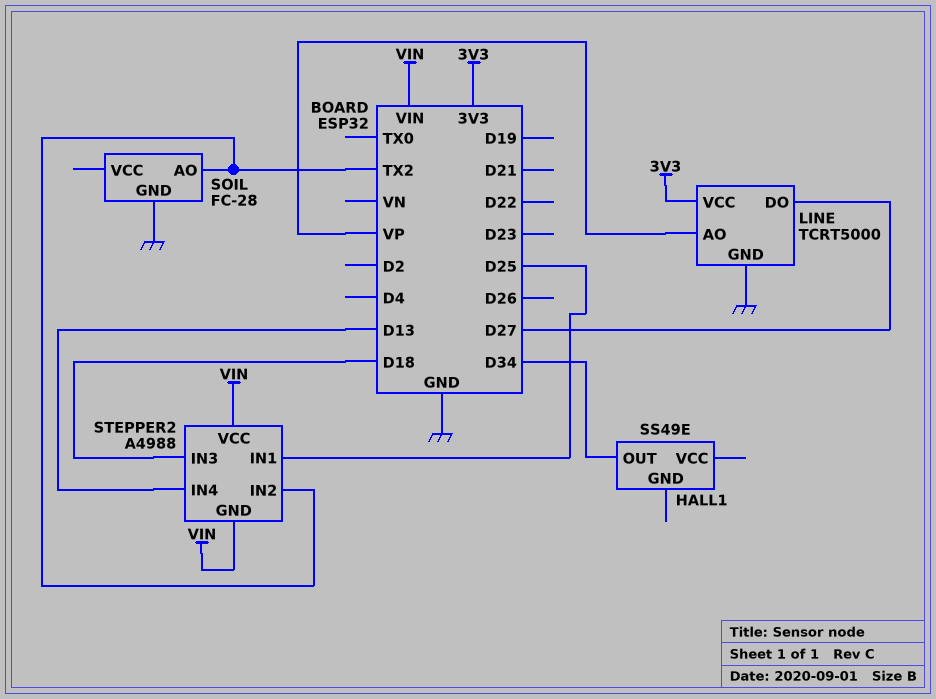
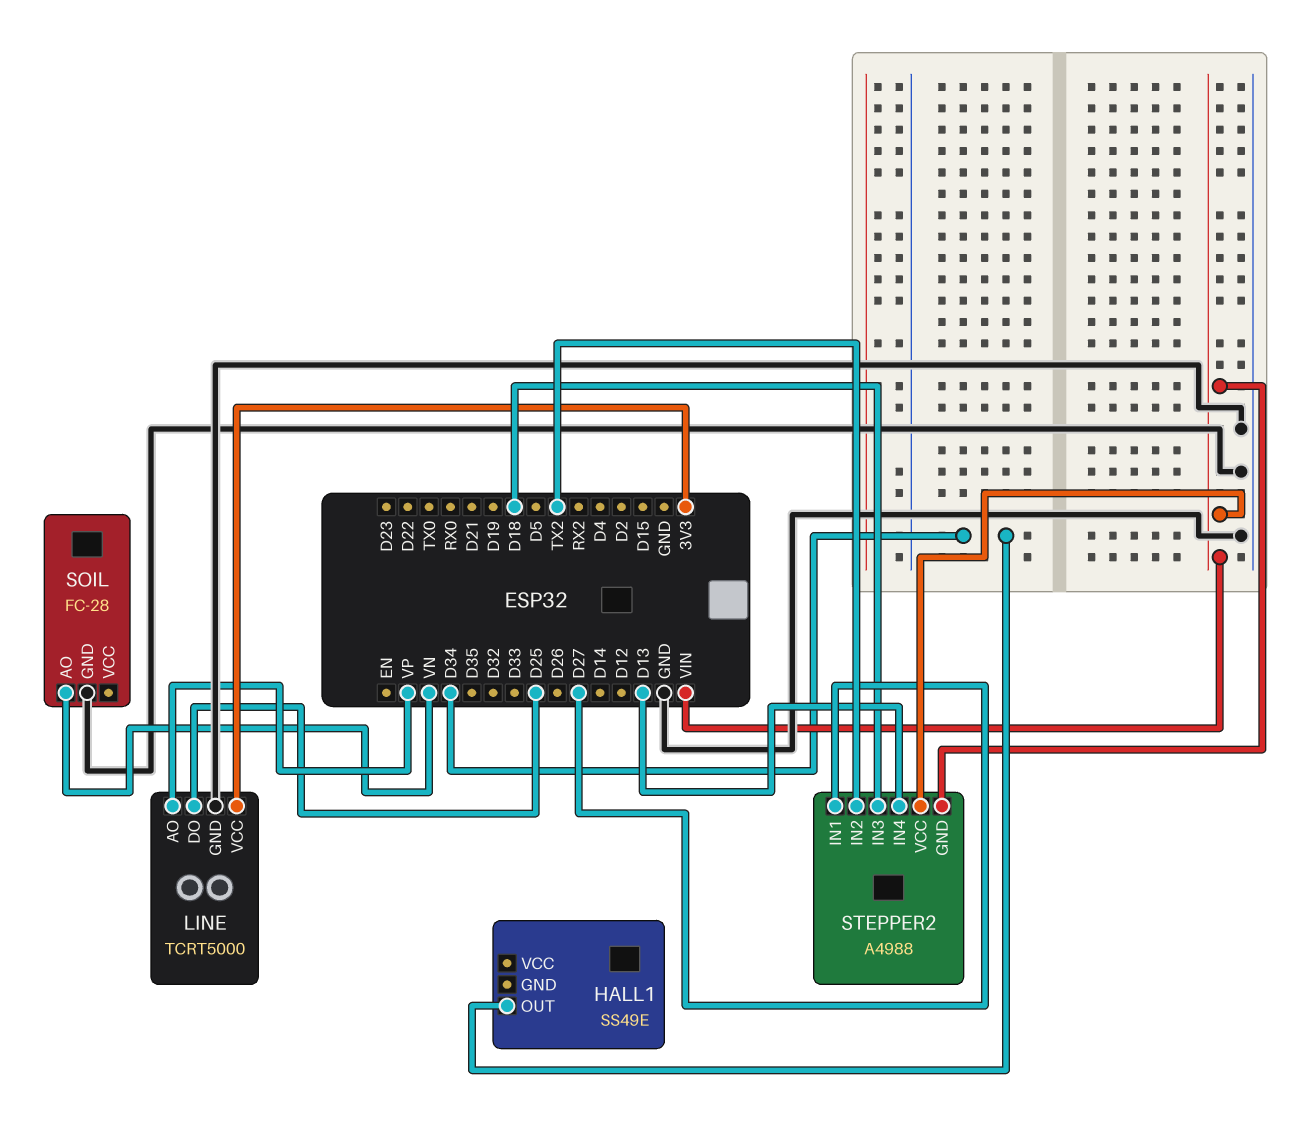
LINE pin DO: D27 -> D25
SOIL pin AO: TX2 -> VN
STEPPER2 pin IN1: D25 -> D27

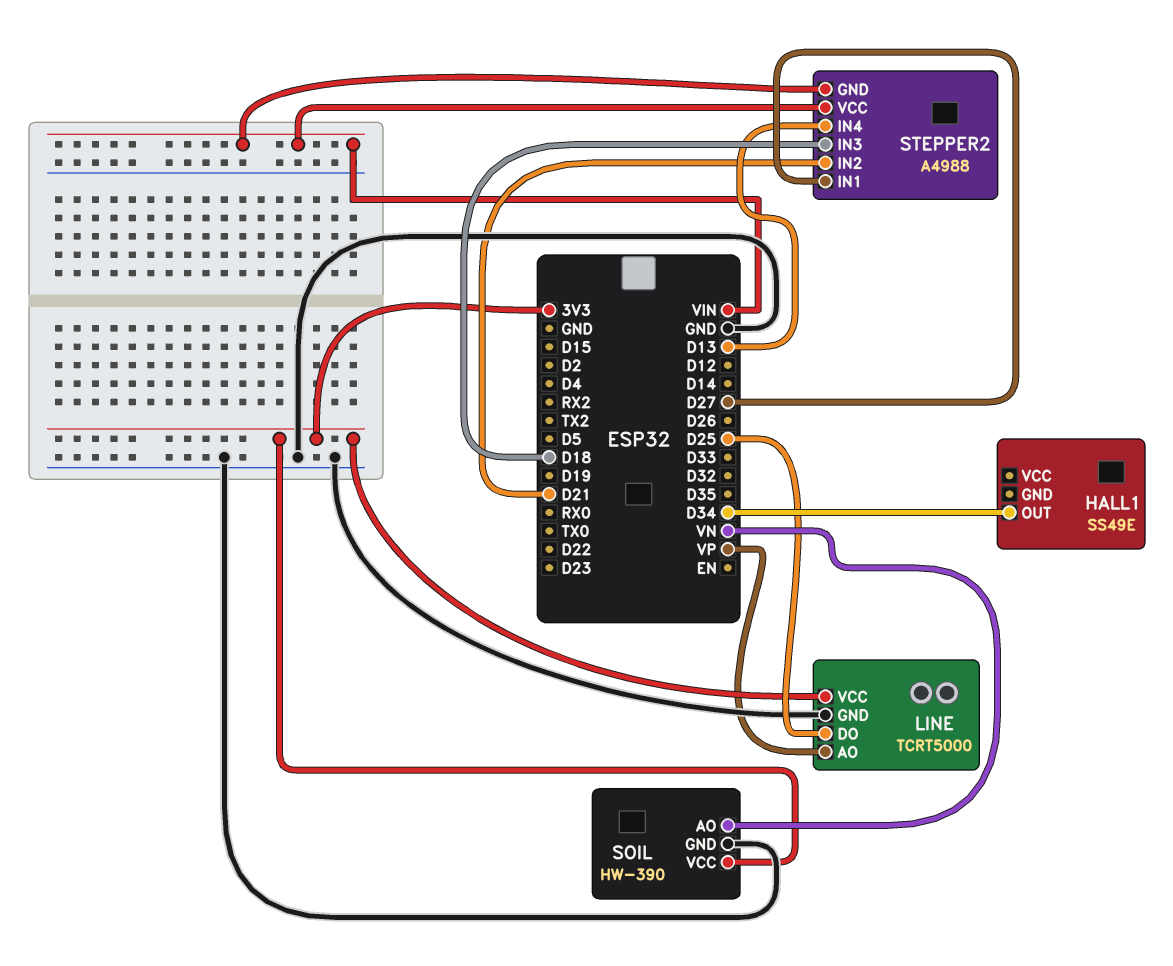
SOIL: FC-28 -> HW-390
SOIL pin VCC: none -> 3V3
STEPPER2 pin IN2: TX2 -> D21

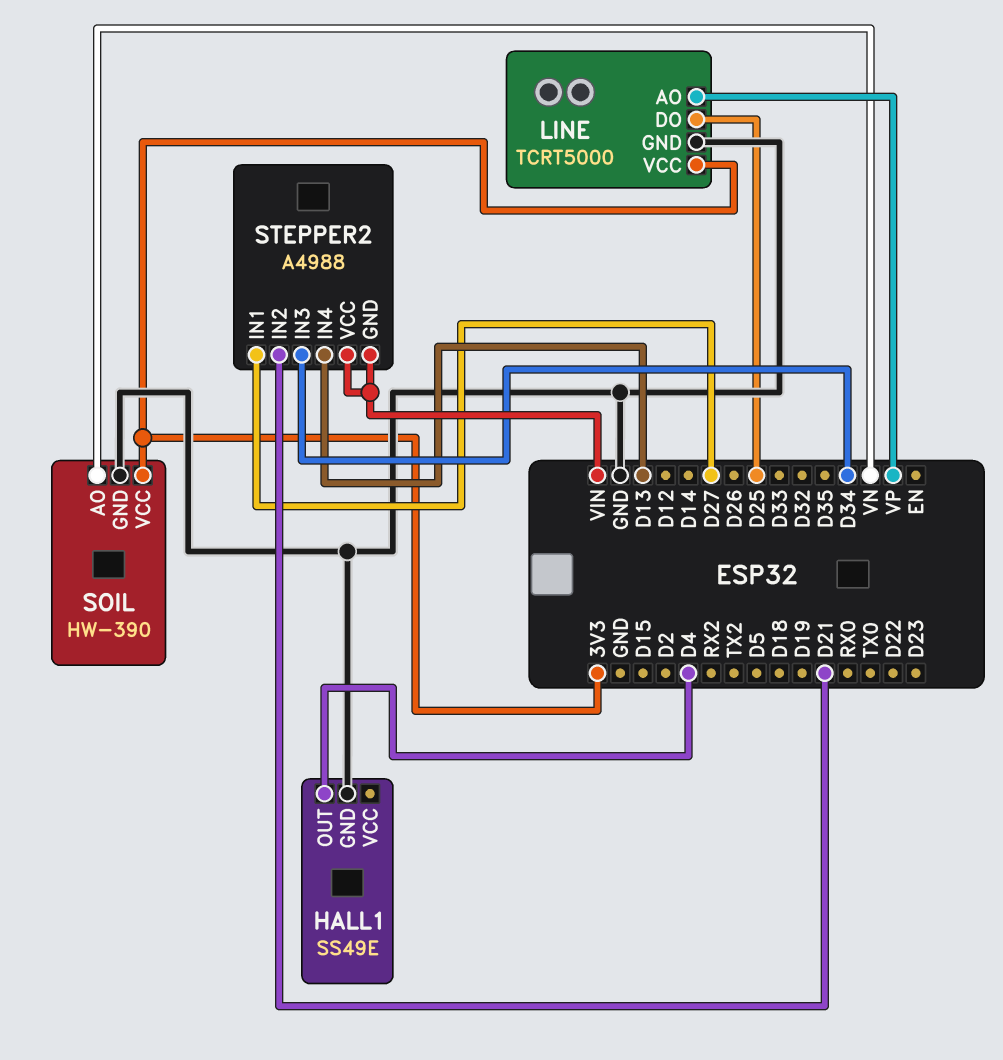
HALL1 pin GND: none -> GND
HALL1 pin OUT: D34 -> D4
STEPPER2 pin IN3: D18 -> D34

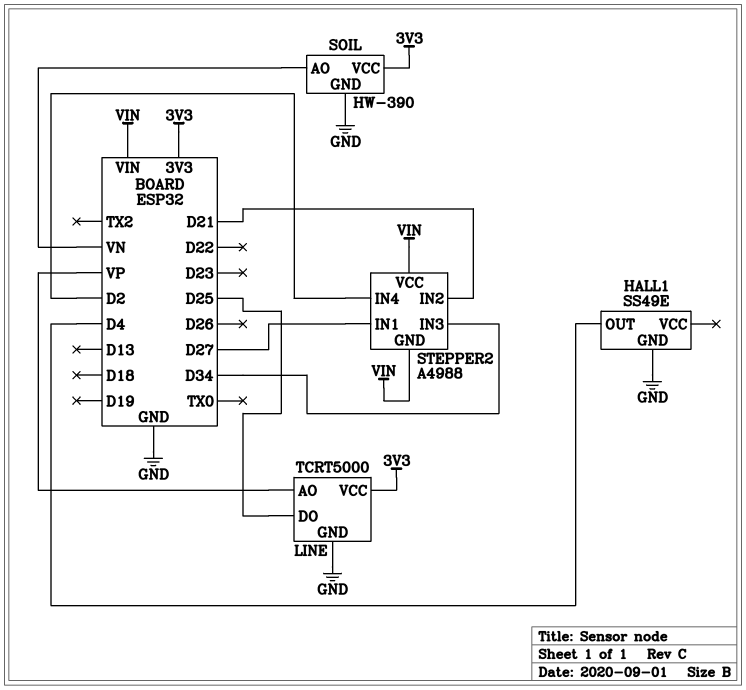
STEPPER2 pin IN4: D13 -> D2

